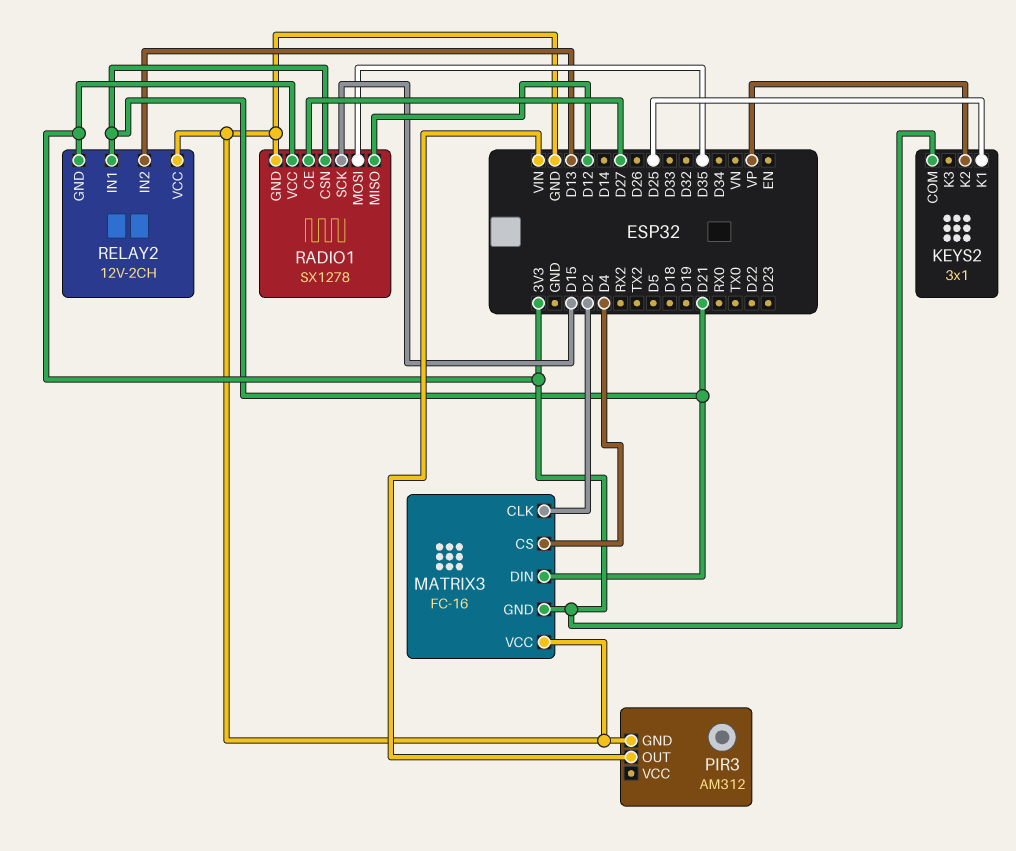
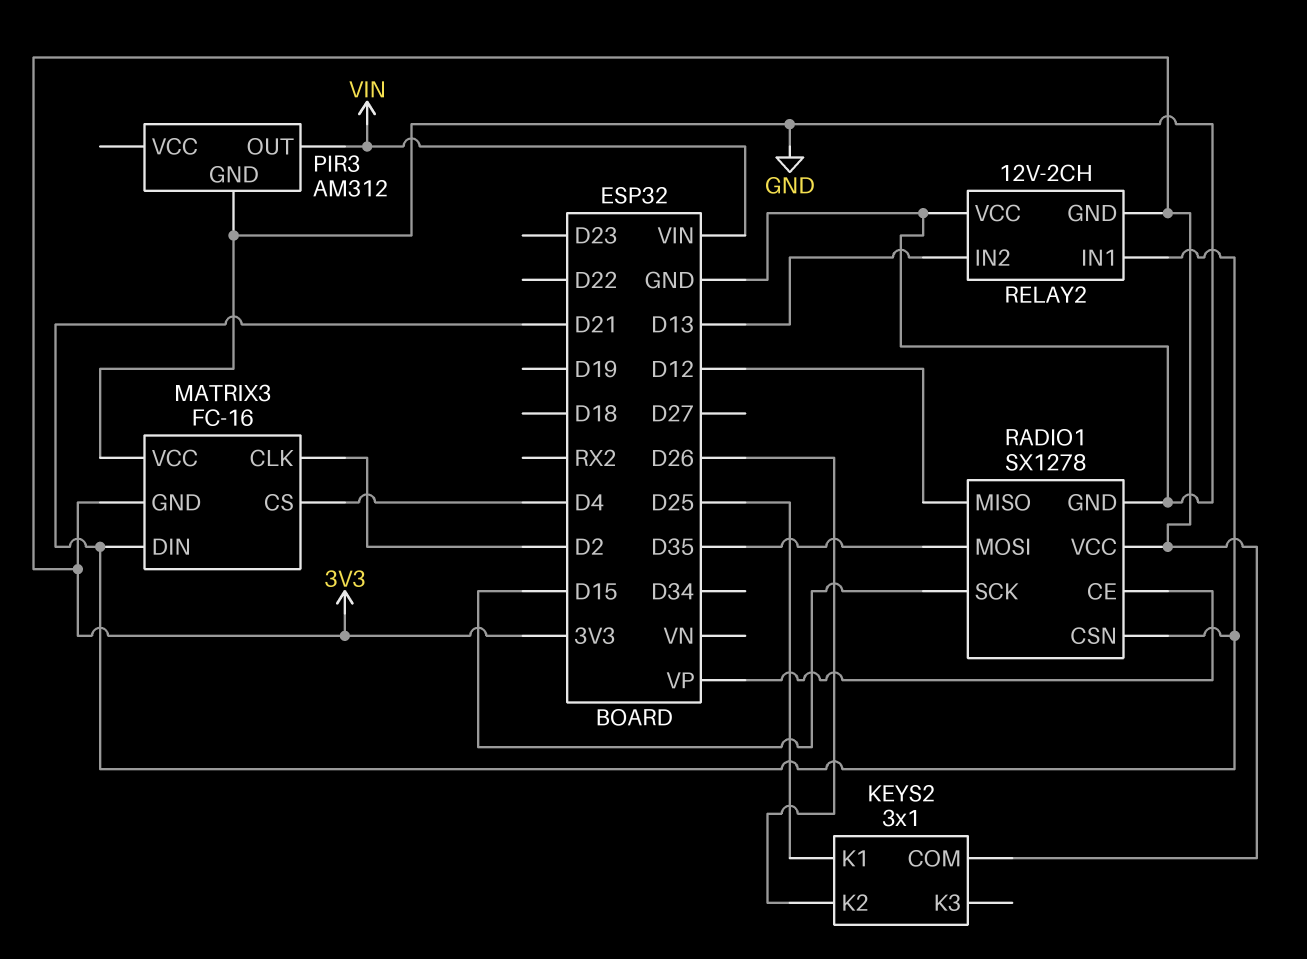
KEYS2 pin K2: VP -> D26
RADIO1 pin CE: D27 -> VP

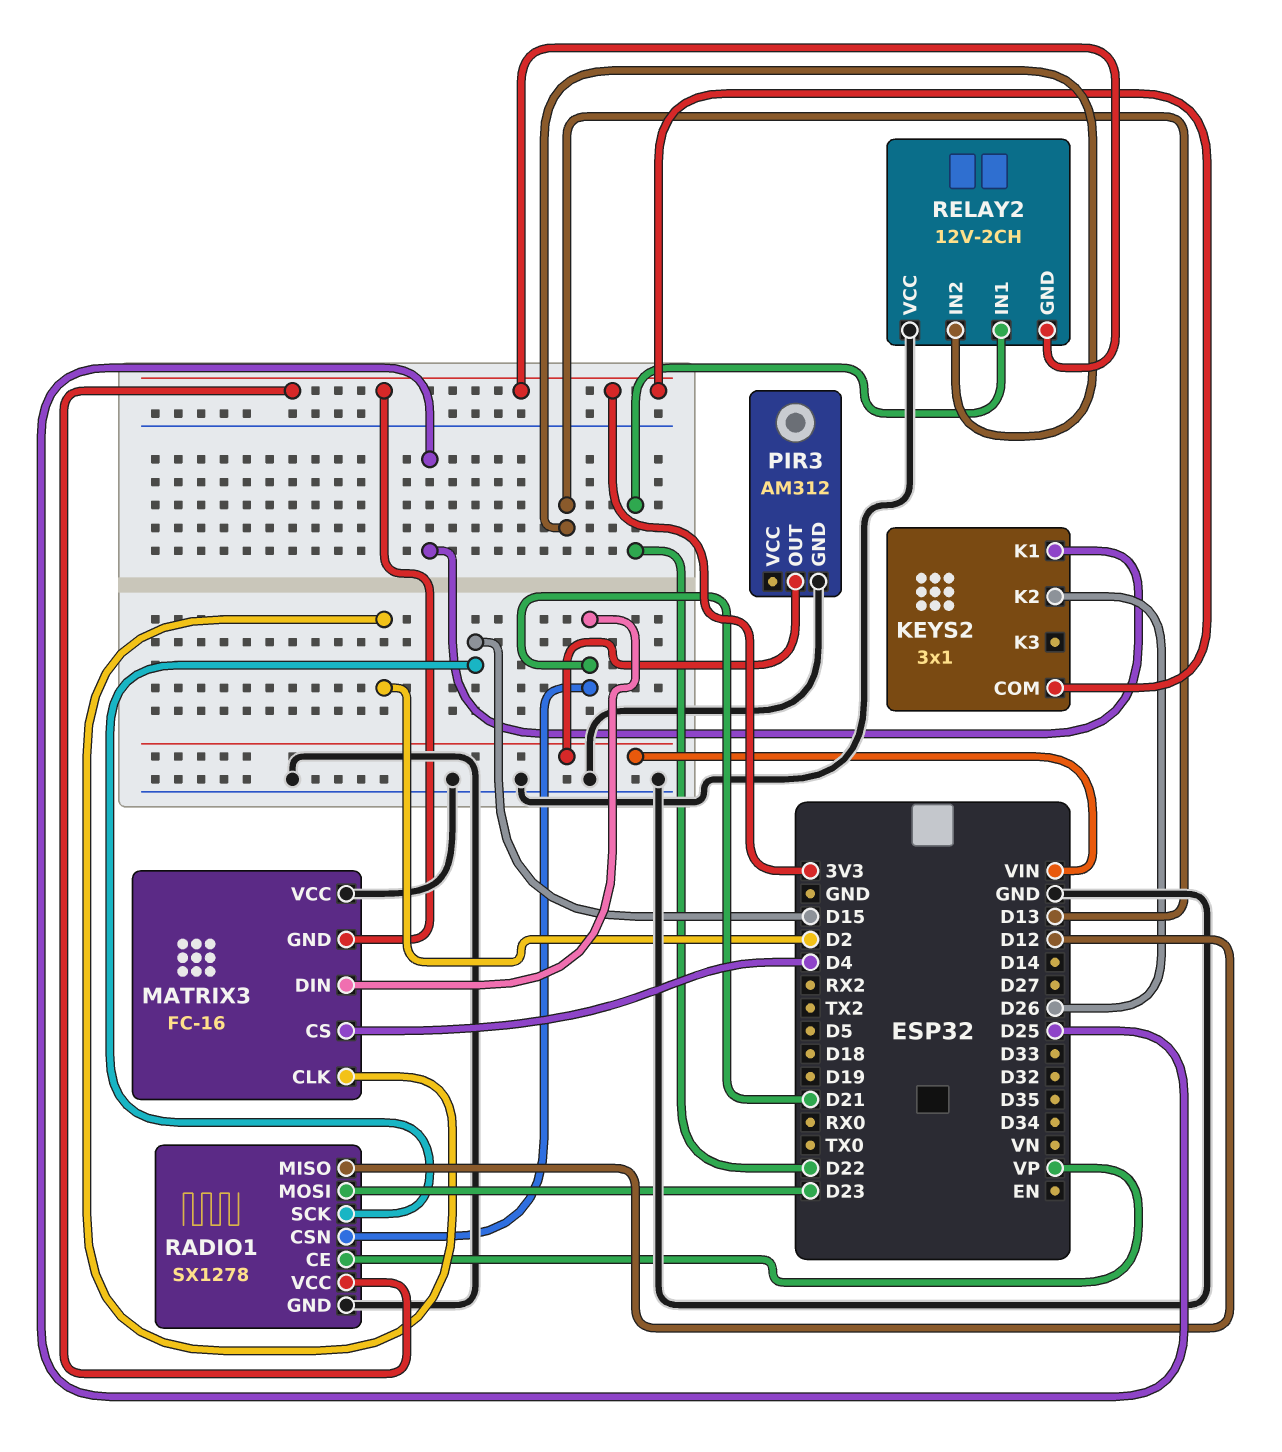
RADIO1 pin MOSI: D35 -> D23
RELAY2 pin IN1: D21 -> D22

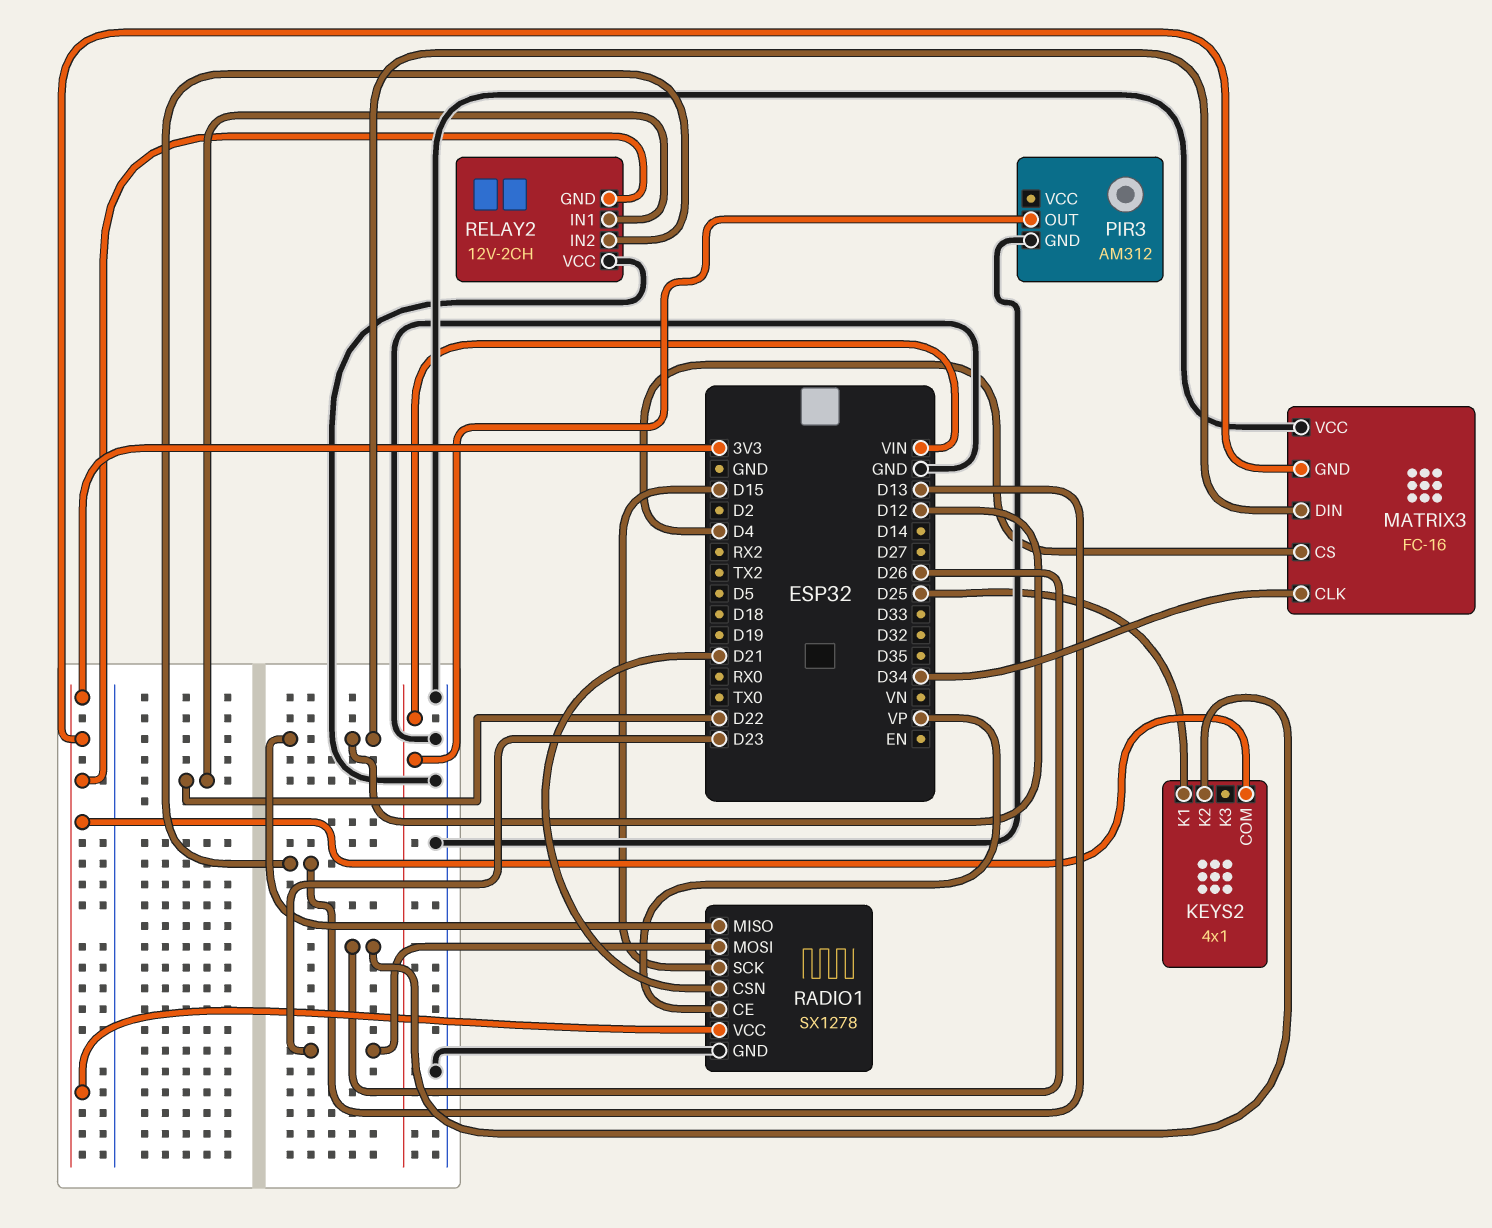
KEYS2: 3x1 -> 4x1
MATRIX3 pin CLK: D2 -> D34
MATRIX3 pin DIN: D21 -> D12

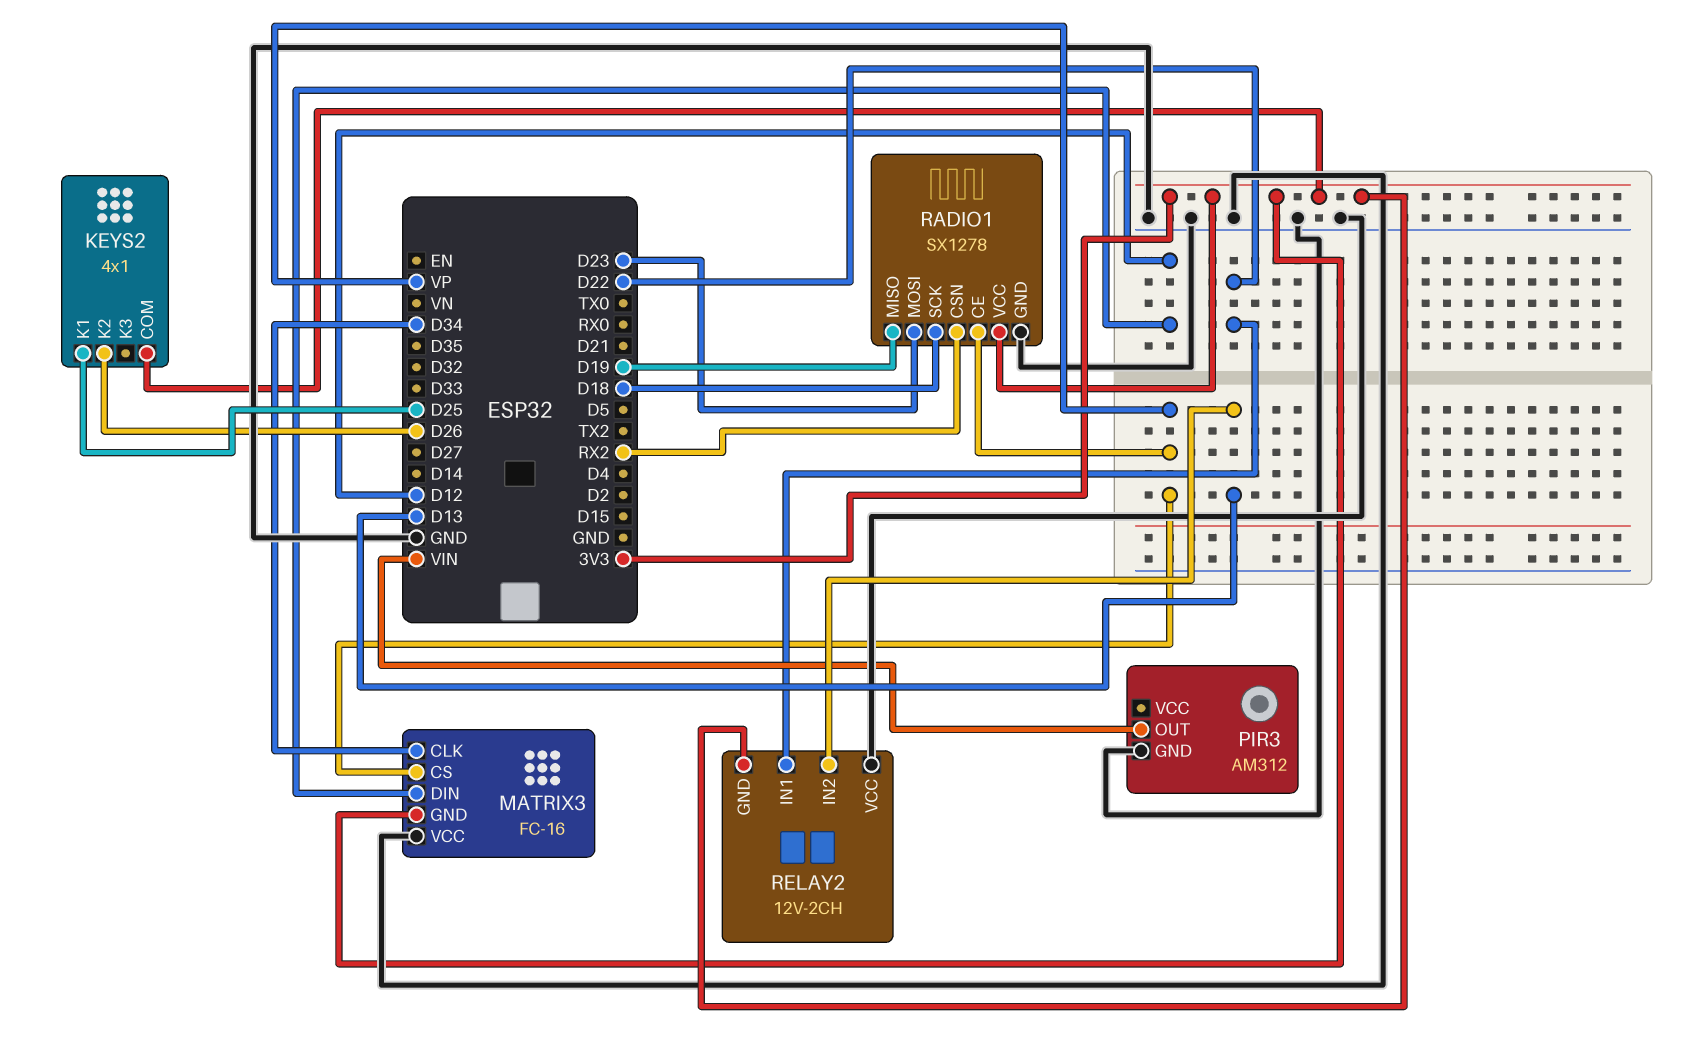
MATRIX3 pin CS: D4 -> VP
RADIO1 pin CSN: D21 -> RX2
RADIO1 pin MISO: D12 -> D19
RADIO1 pin SCK: D15 -> D18

